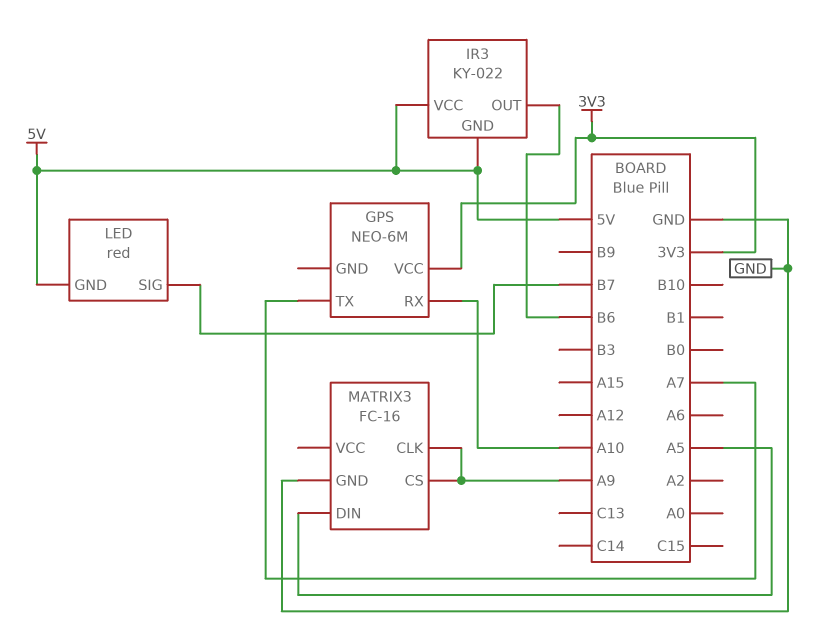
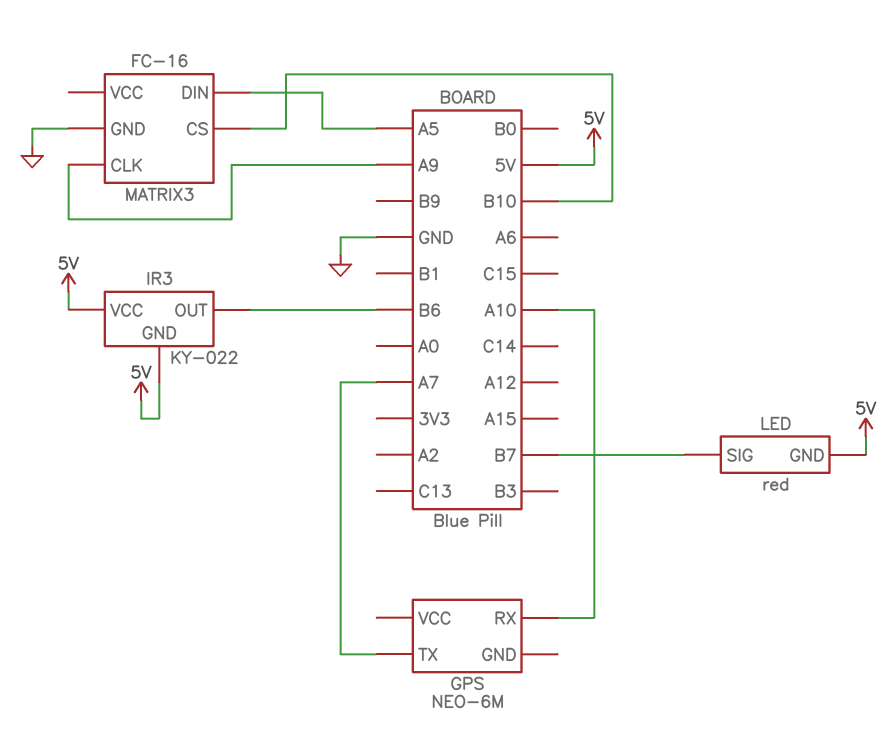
GPS pin VCC: 3V3 -> none
MATRIX3 pin CS: A9 -> B10

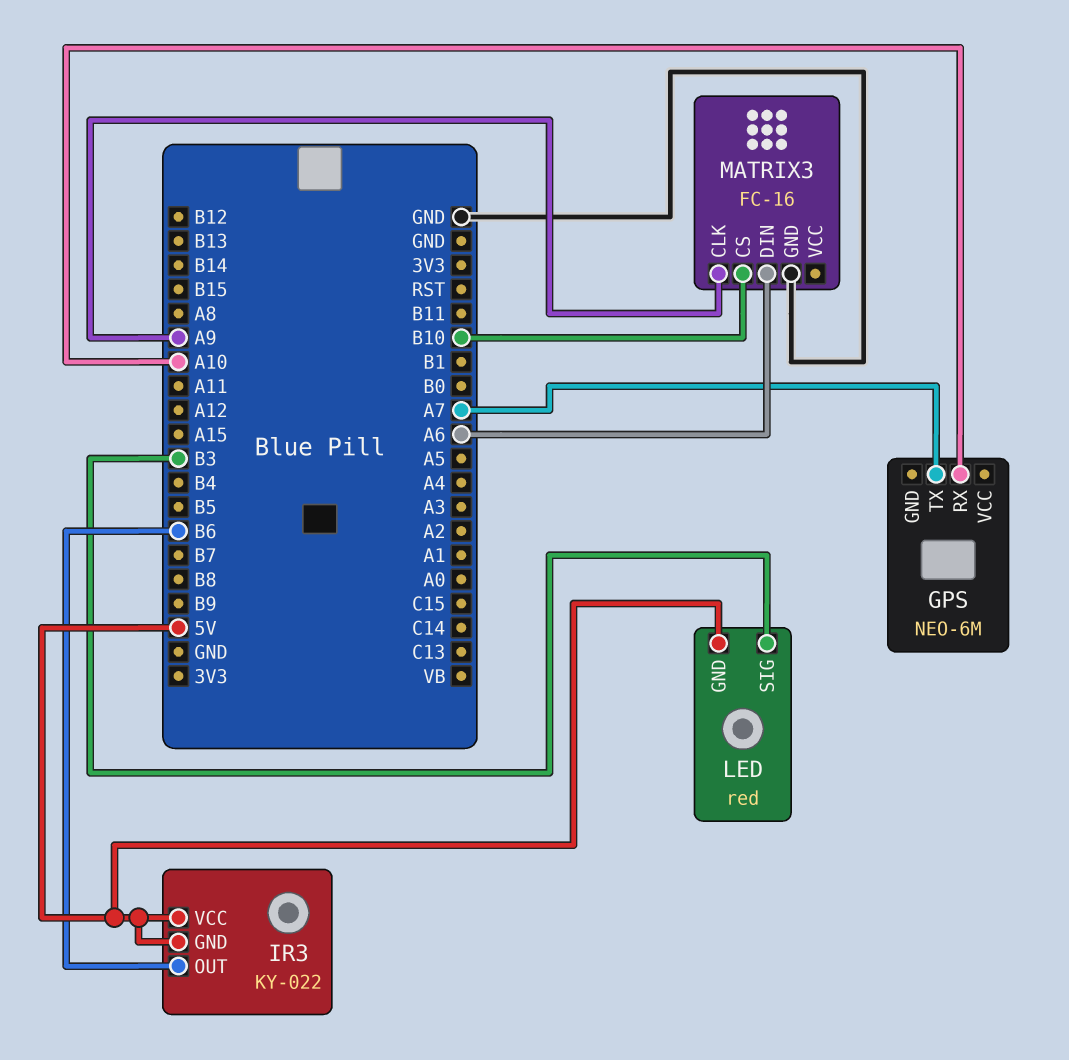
LED pin SIG: B7 -> B3
MATRIX3 pin DIN: A5 -> A6

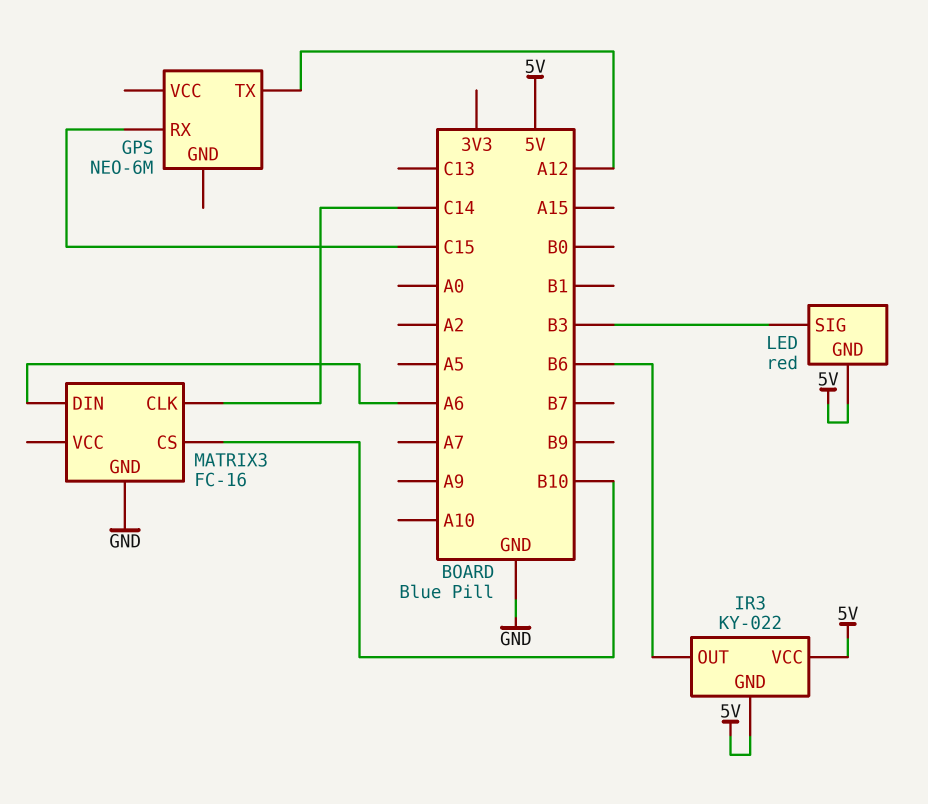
GPS pin RX: A10 -> C15
GPS pin TX: A7 -> A12
MATRIX3 pin CLK: A9 -> C14

